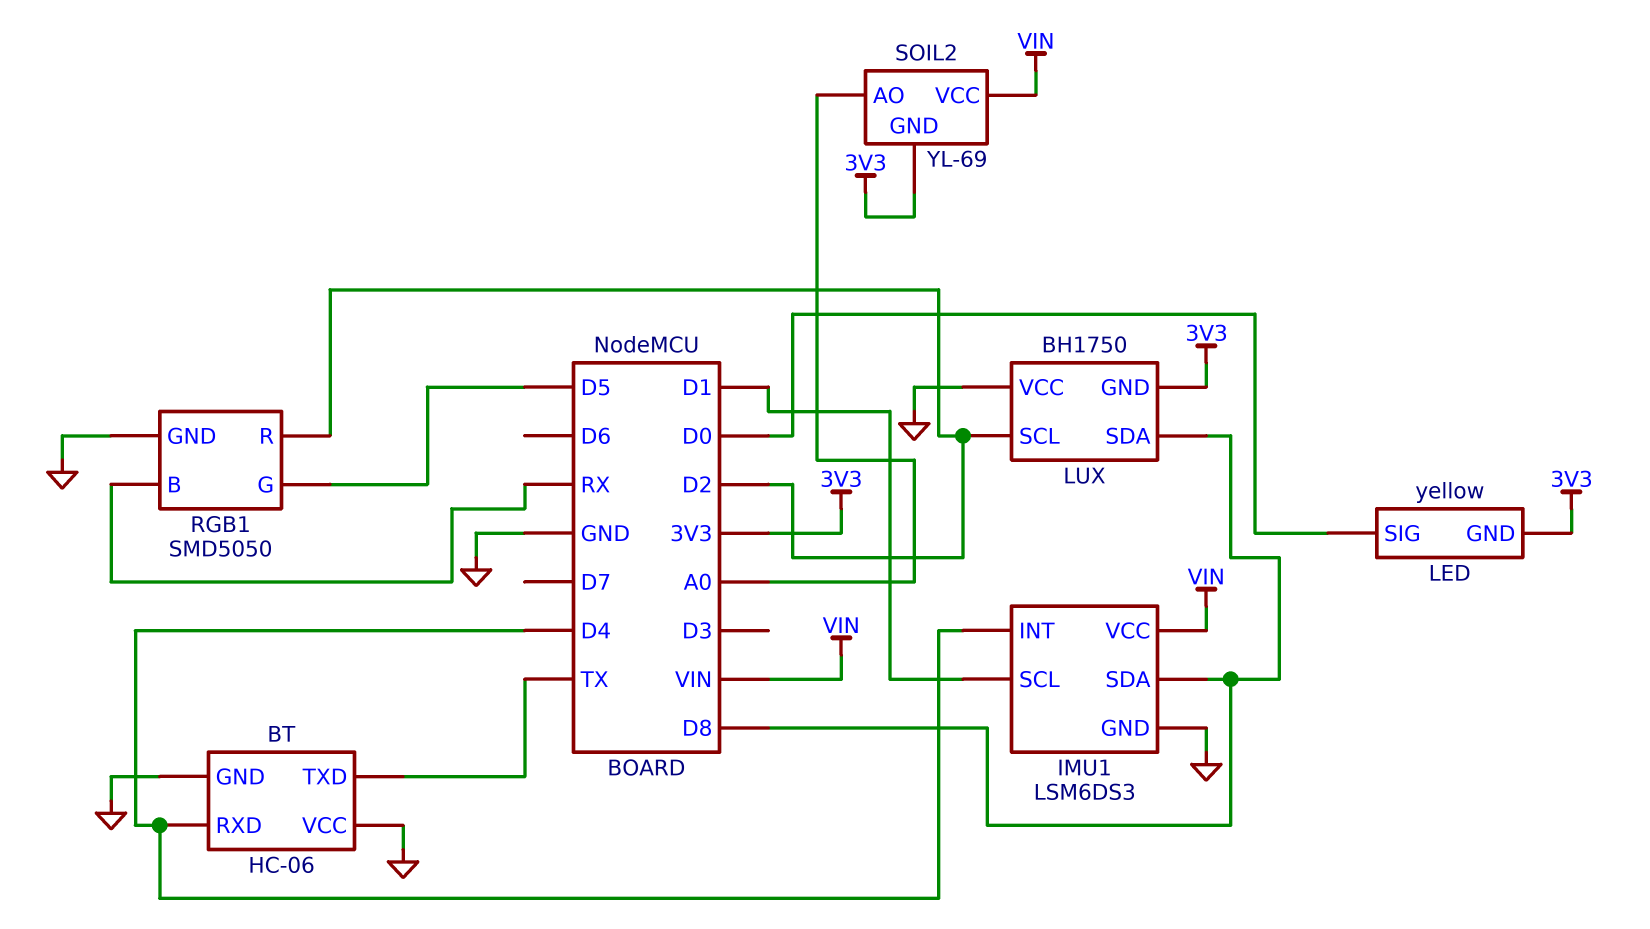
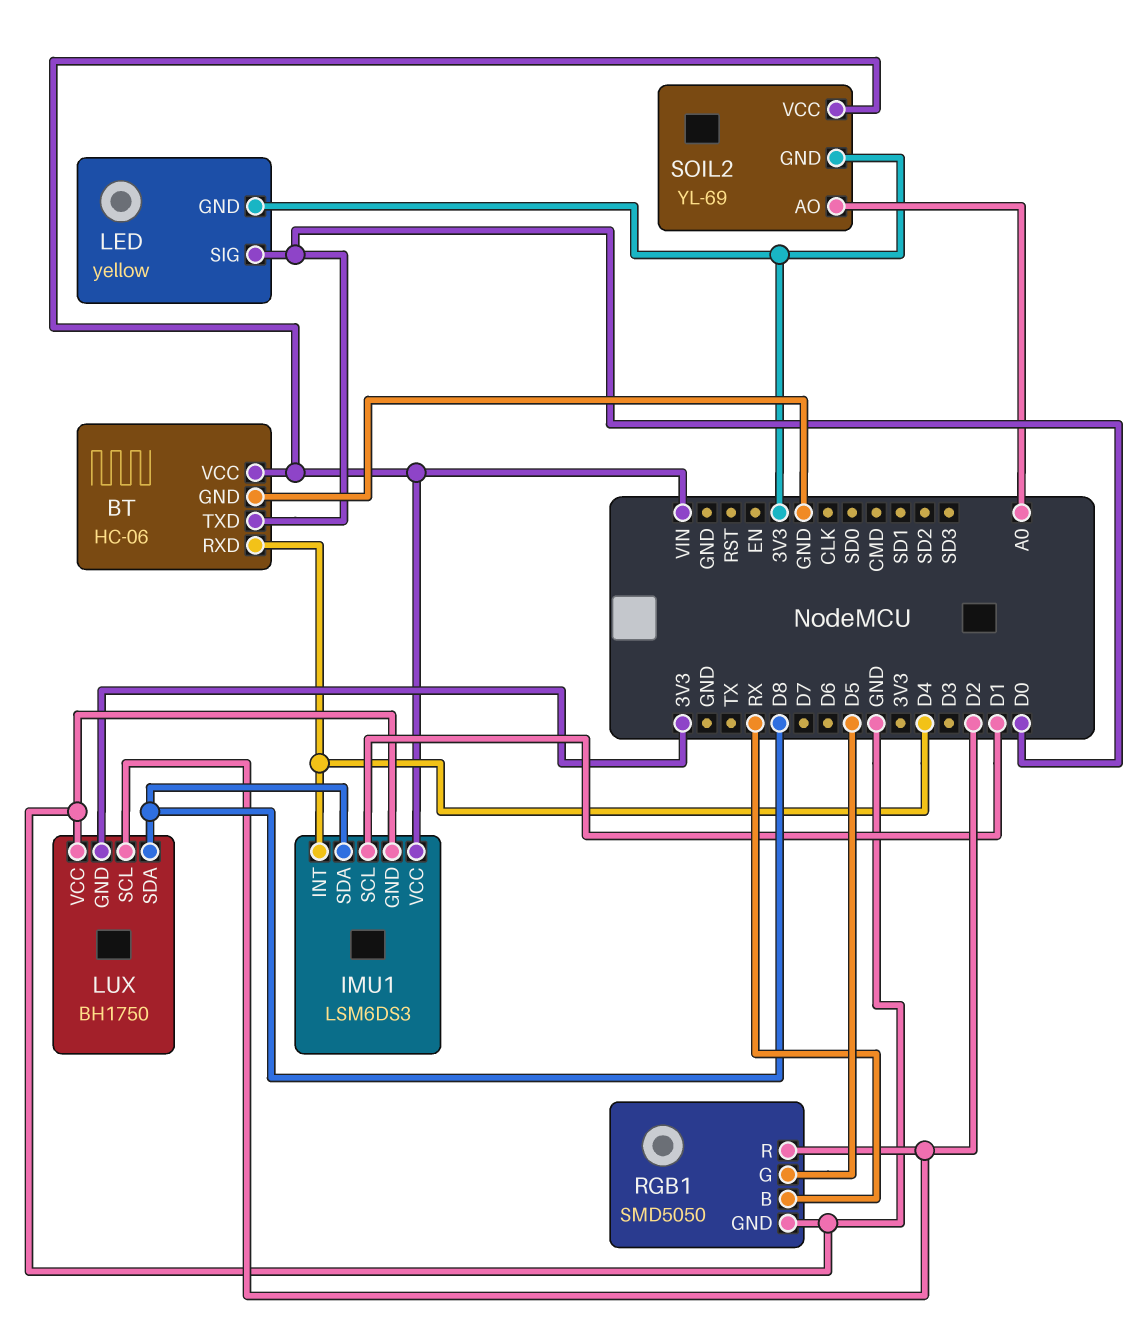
BT pin TXD: TX -> D0
BT pin VCC: GND -> VIN

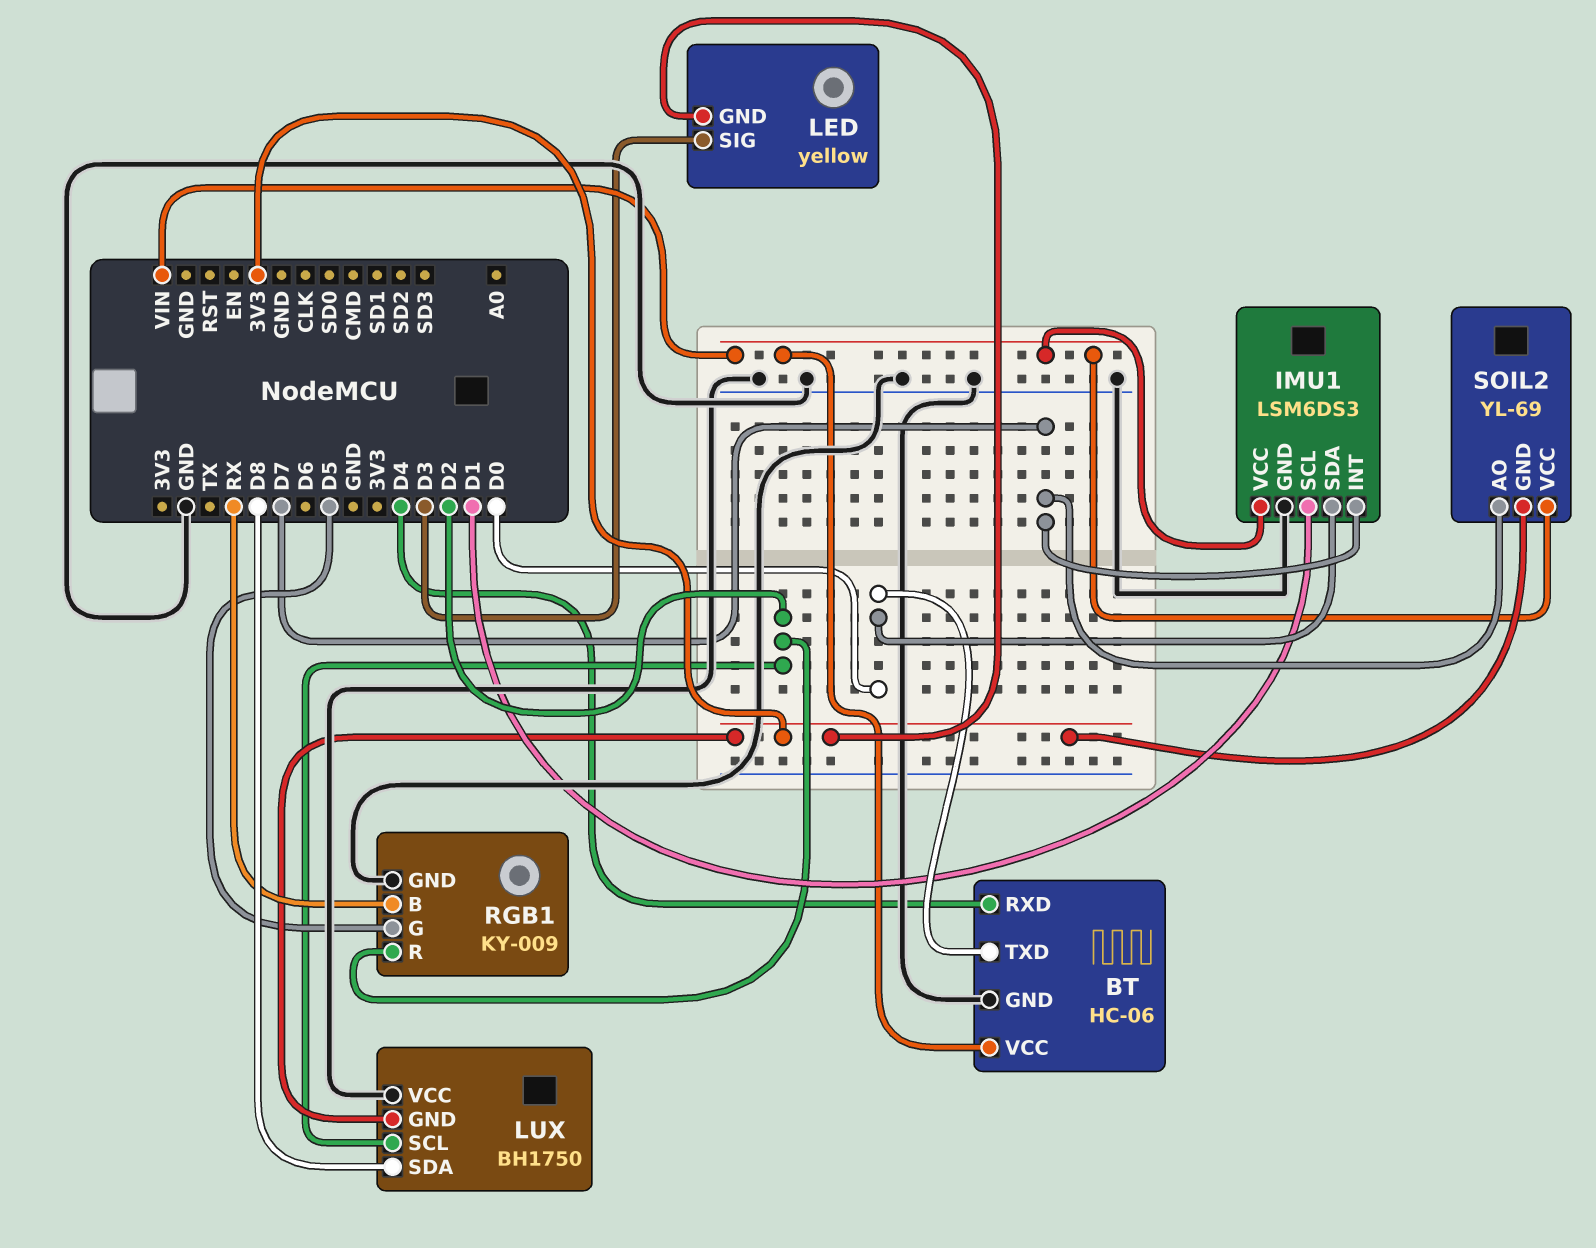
IMU1 pin INT: D4 -> D7
IMU1 pin SDA: D8 -> D0
LED pin SIG: D0 -> D3
RGB1: SMD5050 -> KY-009
SOIL2 pin AO: A0 -> D7

